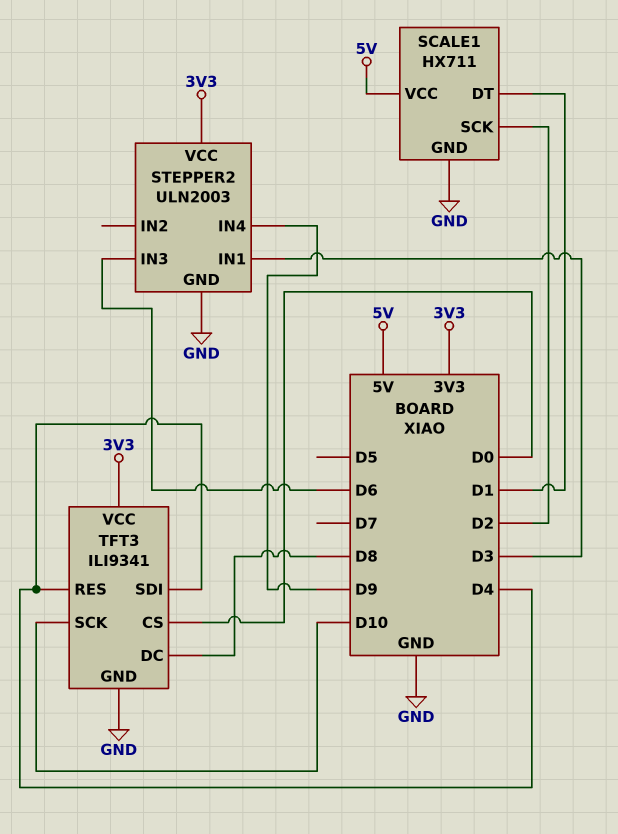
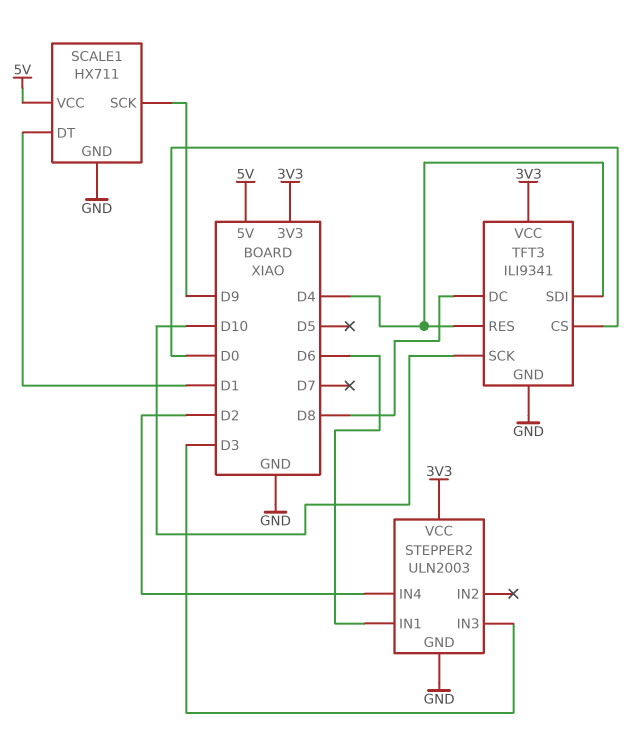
SCALE1 pin SCK: D2 -> D9
STEPPER2 pin IN1: D3 -> D6
STEPPER2 pin IN3: D6 -> D3
STEPPER2 pin IN4: D9 -> D2

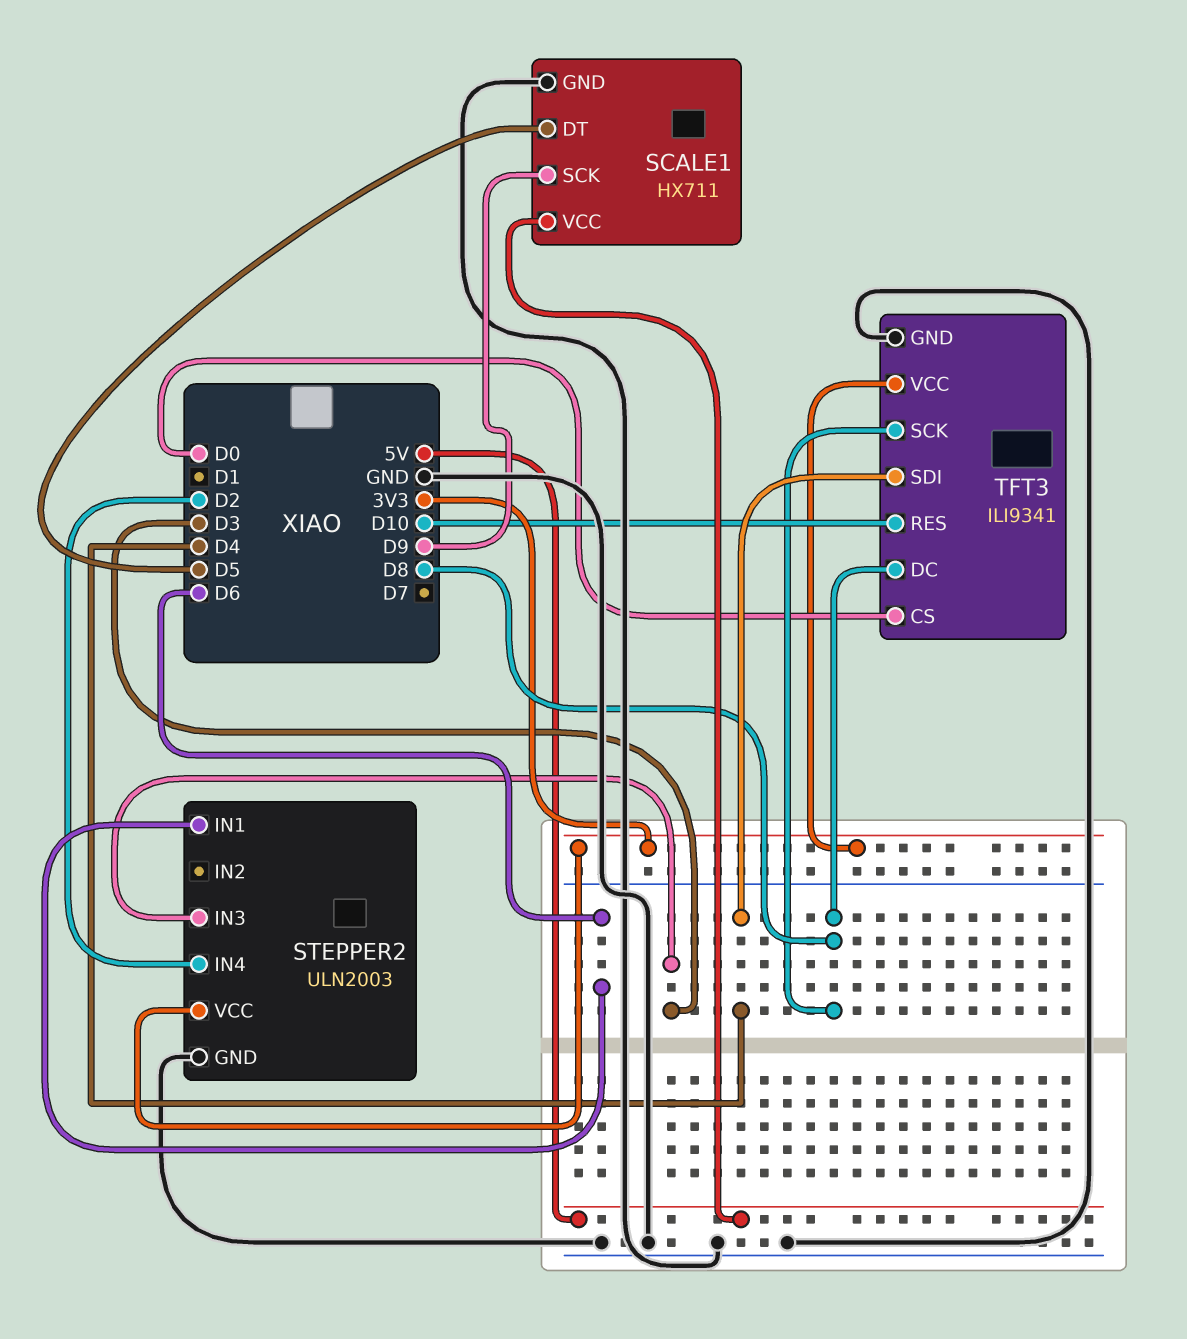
SCALE1 pin DT: D1 -> D5
TFT3 pin RES: D4 -> D10
TFT3 pin SCK: D10 -> D8

